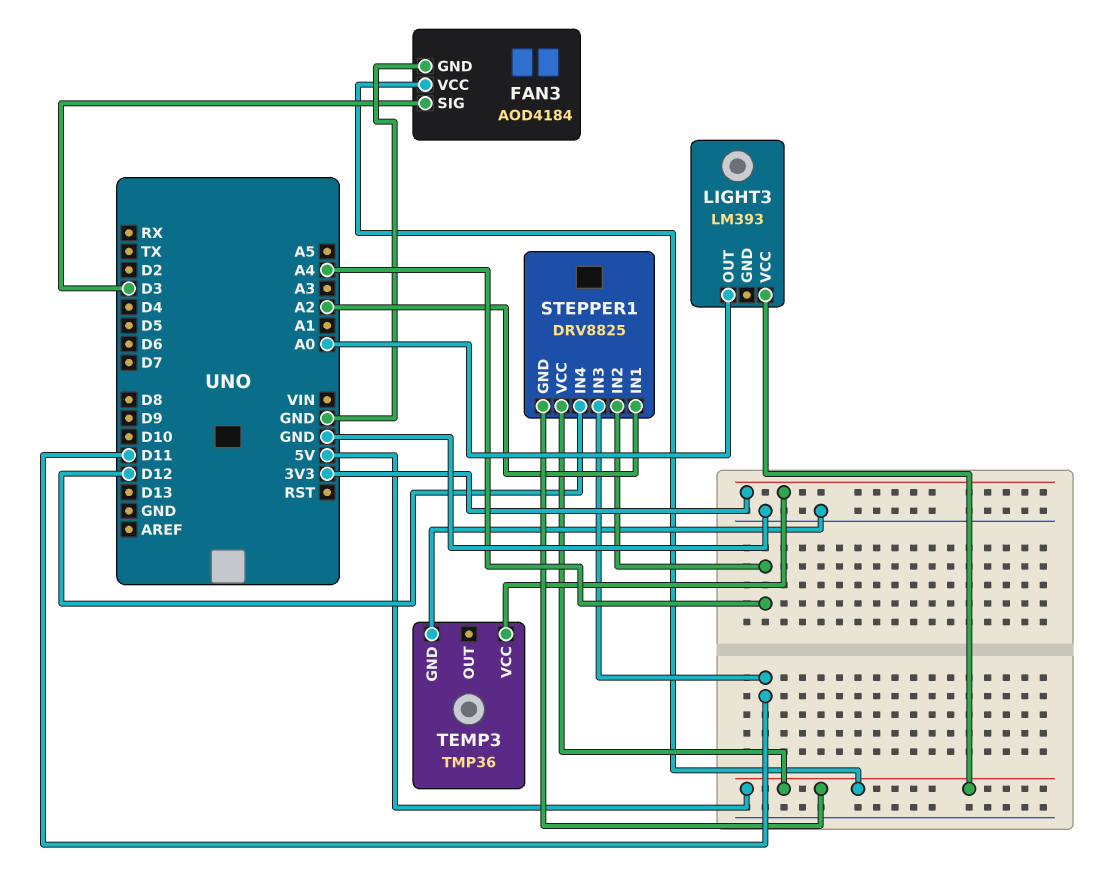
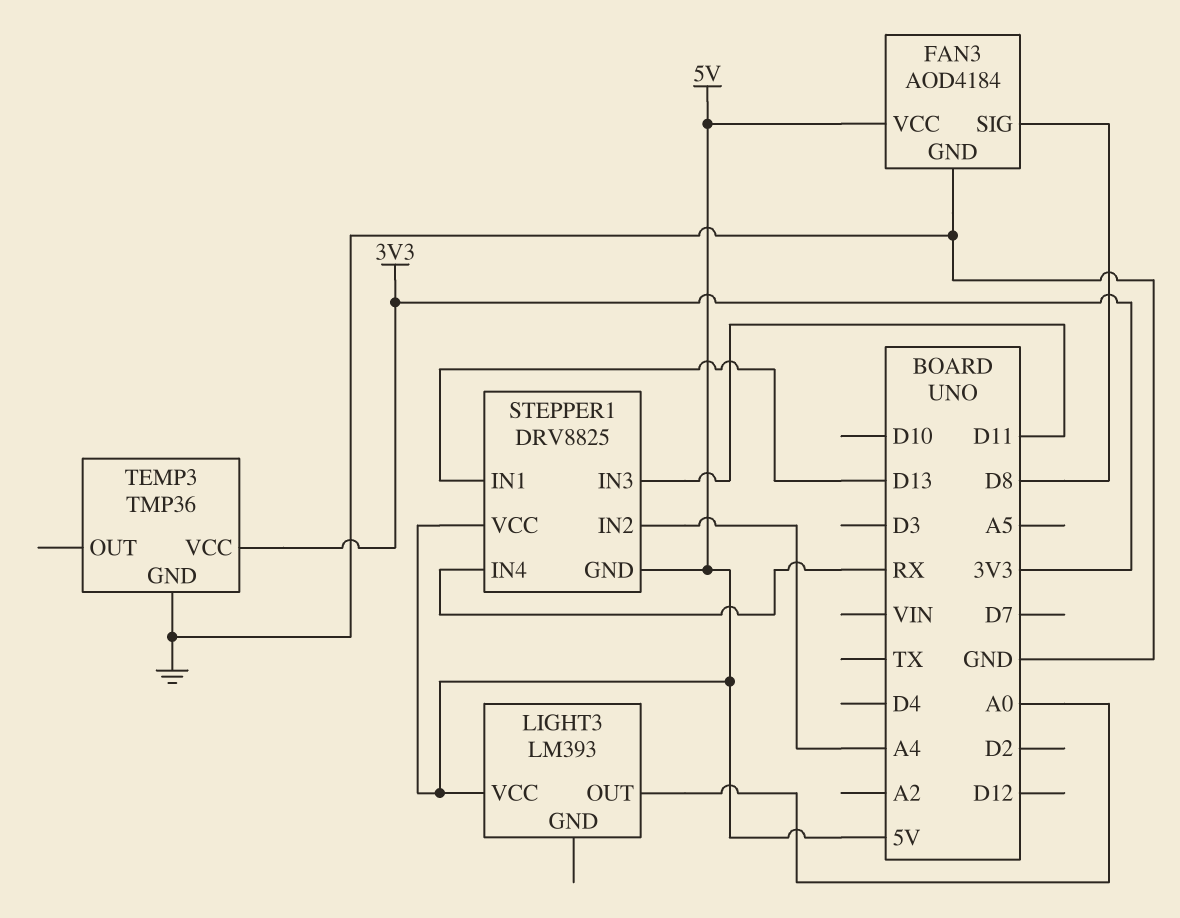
FAN3 pin SIG: D3 -> D8
STEPPER1 pin IN1: A2 -> D13
STEPPER1 pin IN4: D12 -> RX

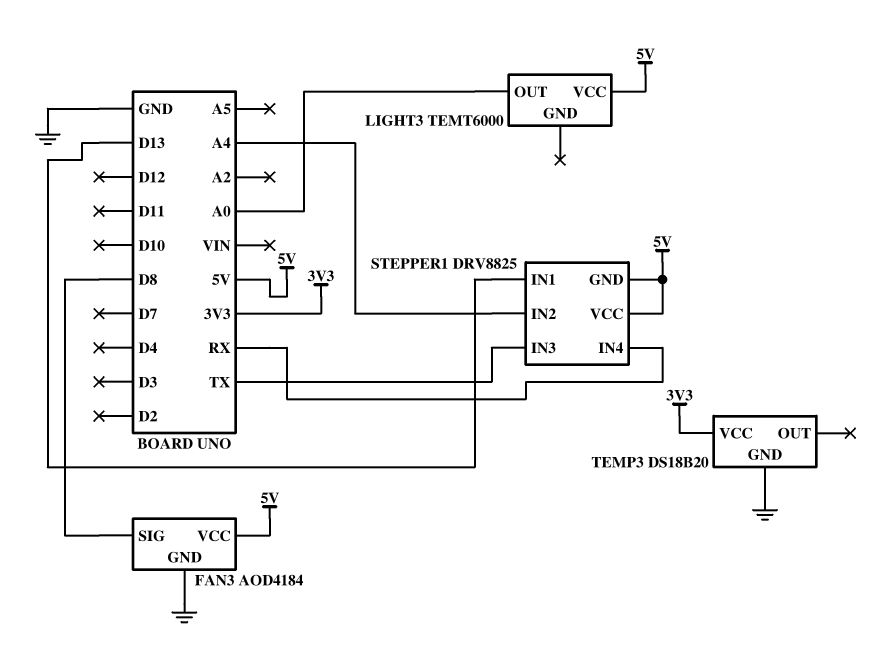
LIGHT3: LM393 -> TEMT6000
STEPPER1 pin IN3: D11 -> TX
TEMP3: TMP36 -> DS18B20

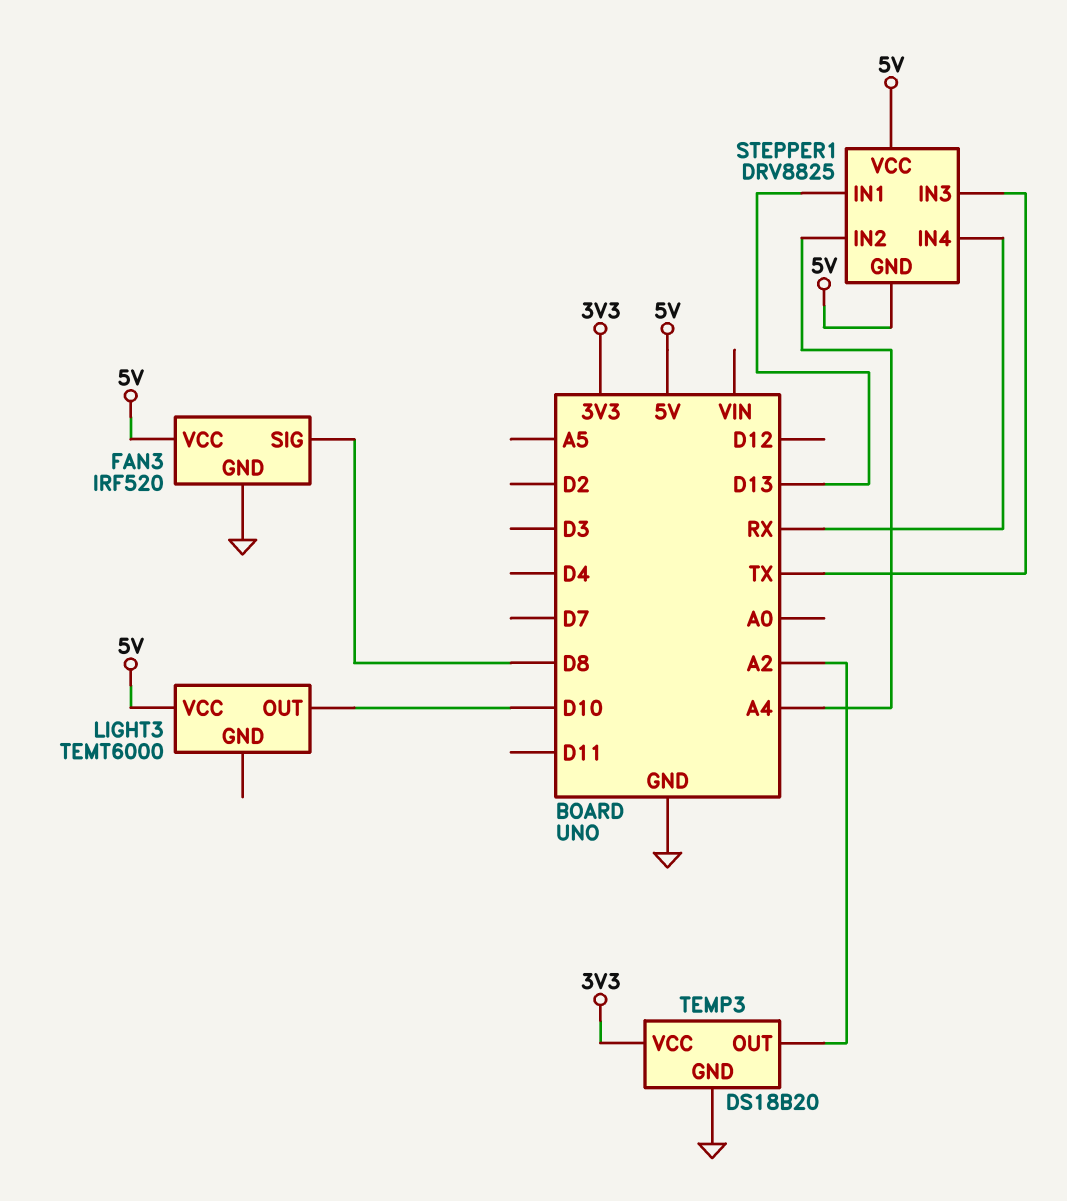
FAN3: AOD4184 -> IRF520
LIGHT3 pin OUT: A0 -> D10
TEMP3 pin OUT: none -> A2

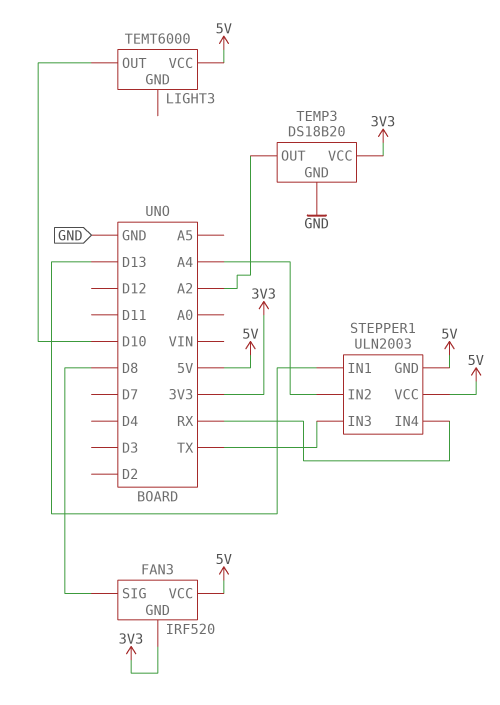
FAN3 pin GND: GND -> 3V3
STEPPER1: DRV8825 -> ULN2003

